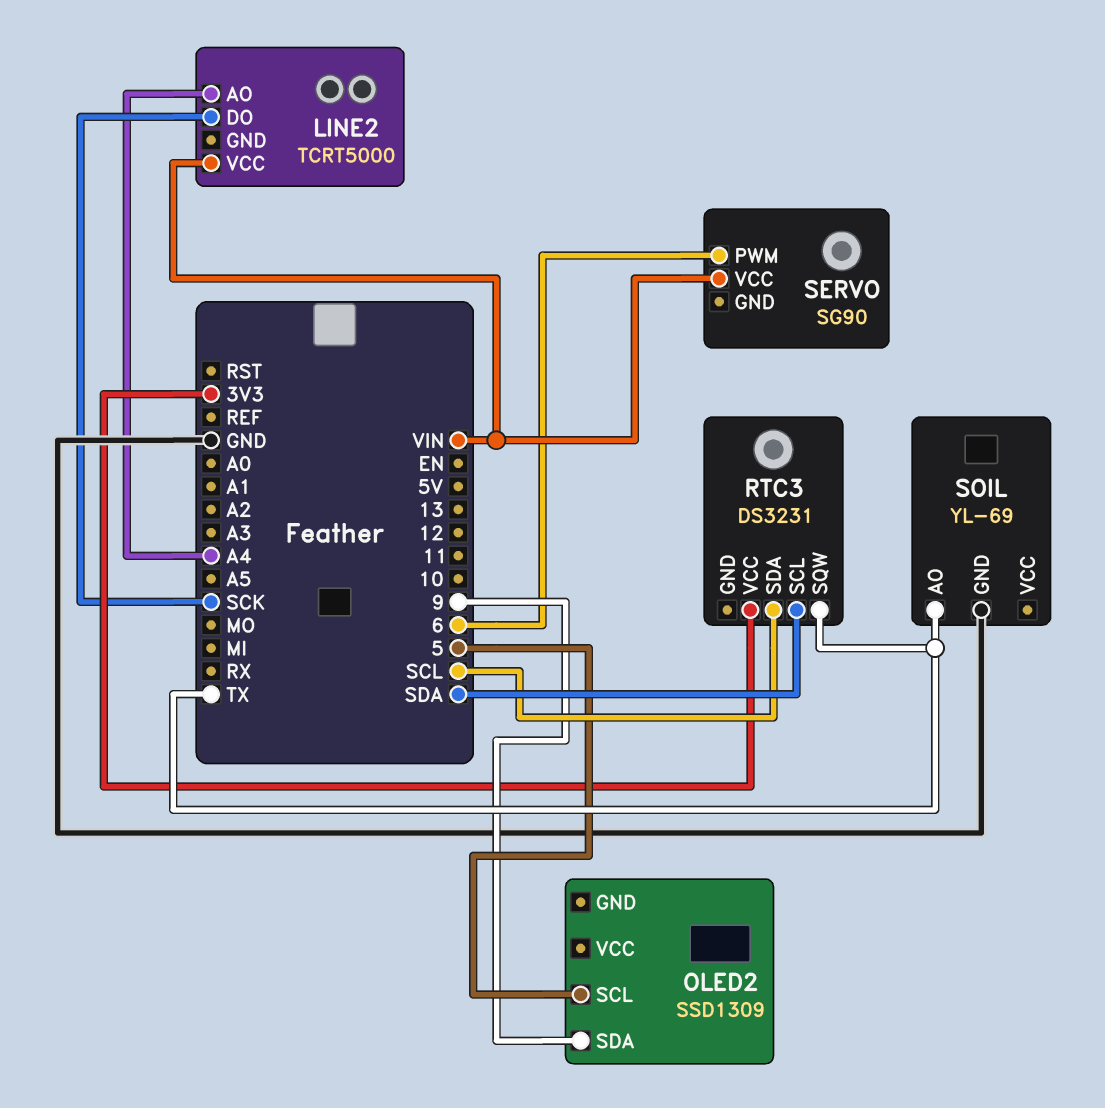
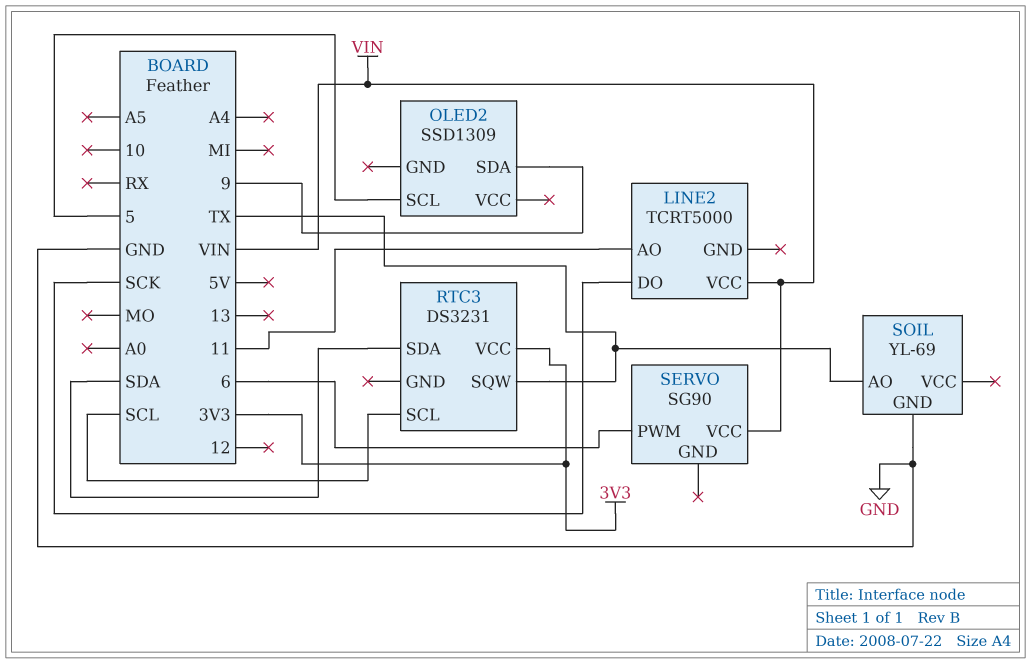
LINE2 pin AO: A4 -> 11
RTC3 pin SCL: SDA -> SCL
RTC3 pin SDA: SCL -> SDA

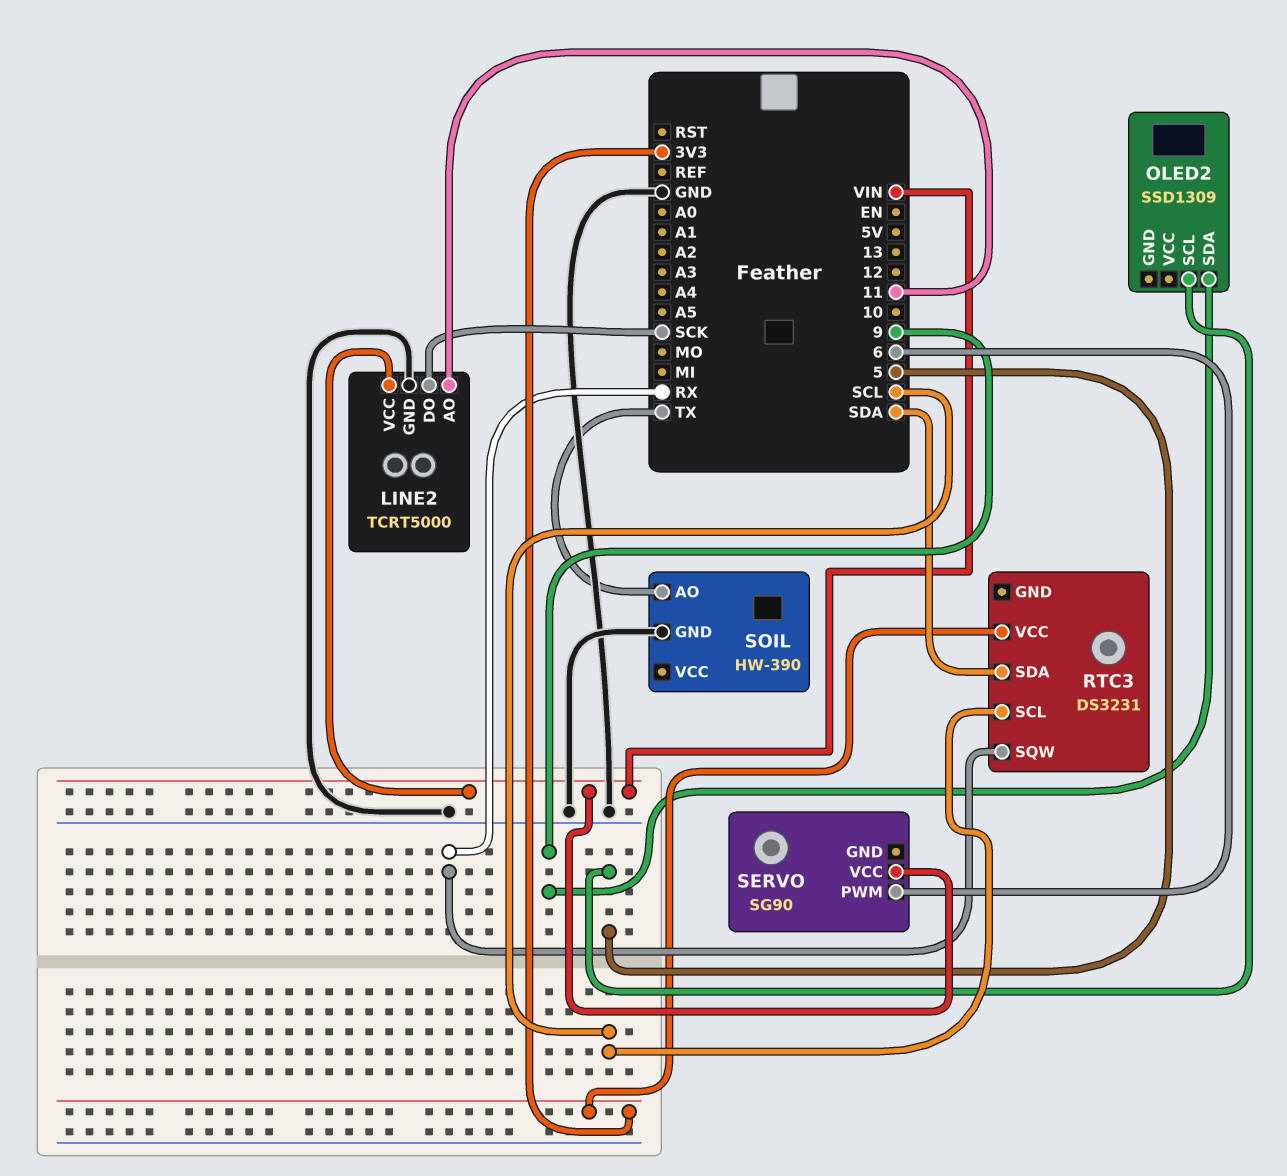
LINE2 pin GND: none -> GND
RTC3 pin SQW: TX -> RX
SOIL: YL-69 -> HW-390

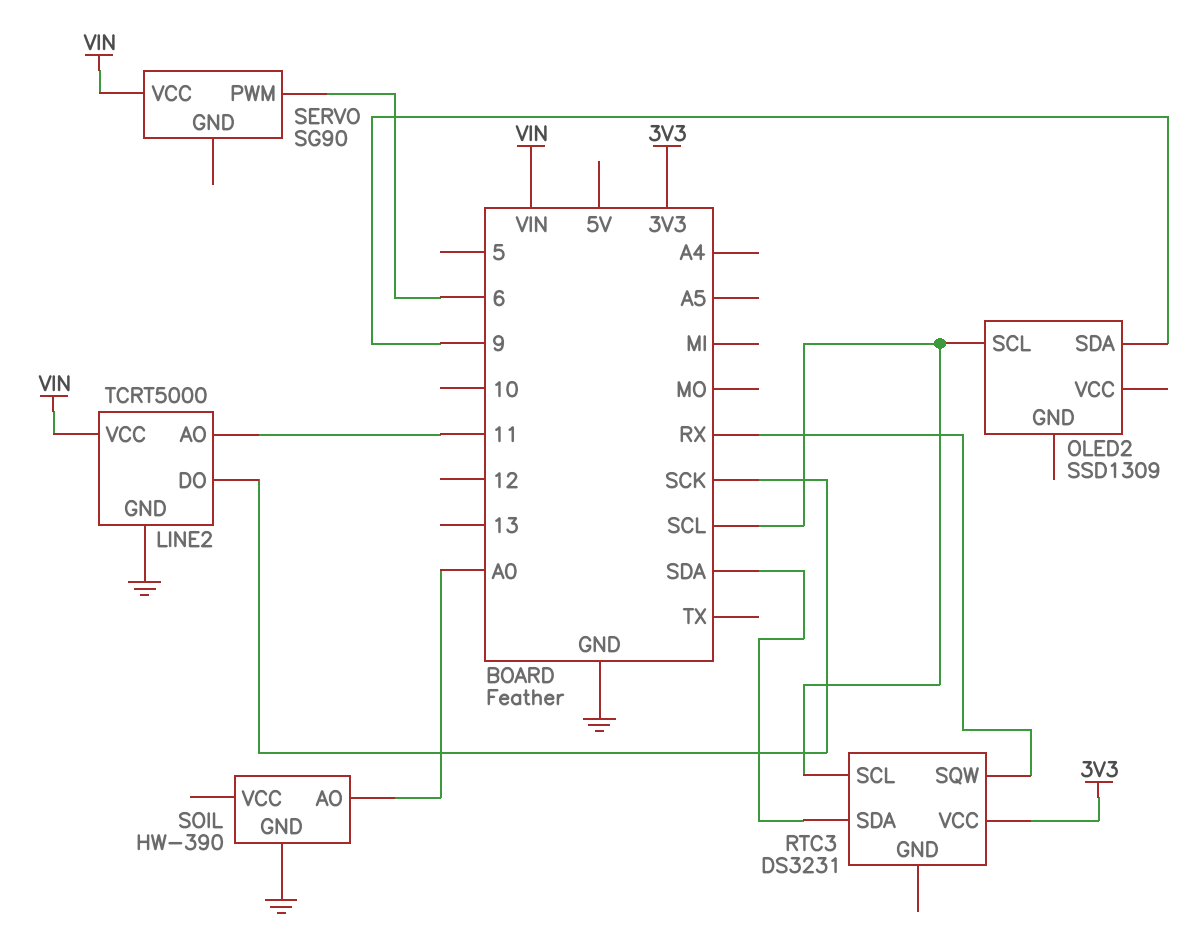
OLED2 pin SCL: 5 -> SCL
SOIL pin AO: TX -> A0

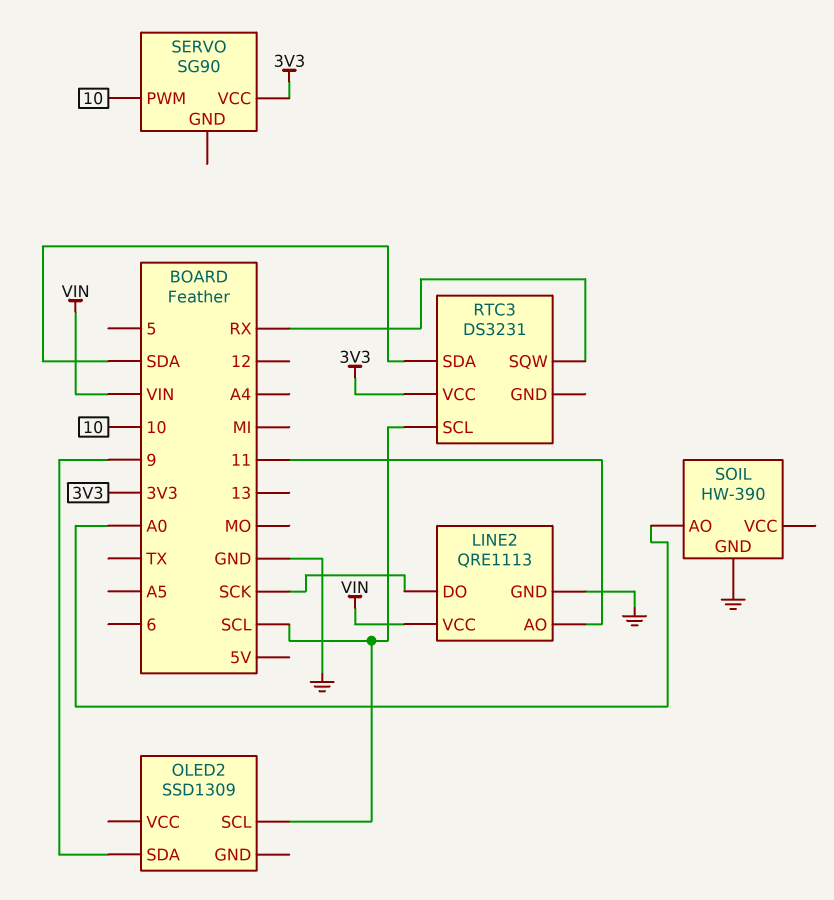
LINE2: TCRT5000 -> QRE1113
SERVO pin PWM: 6 -> 10
SERVO pin VCC: VIN -> 3V3

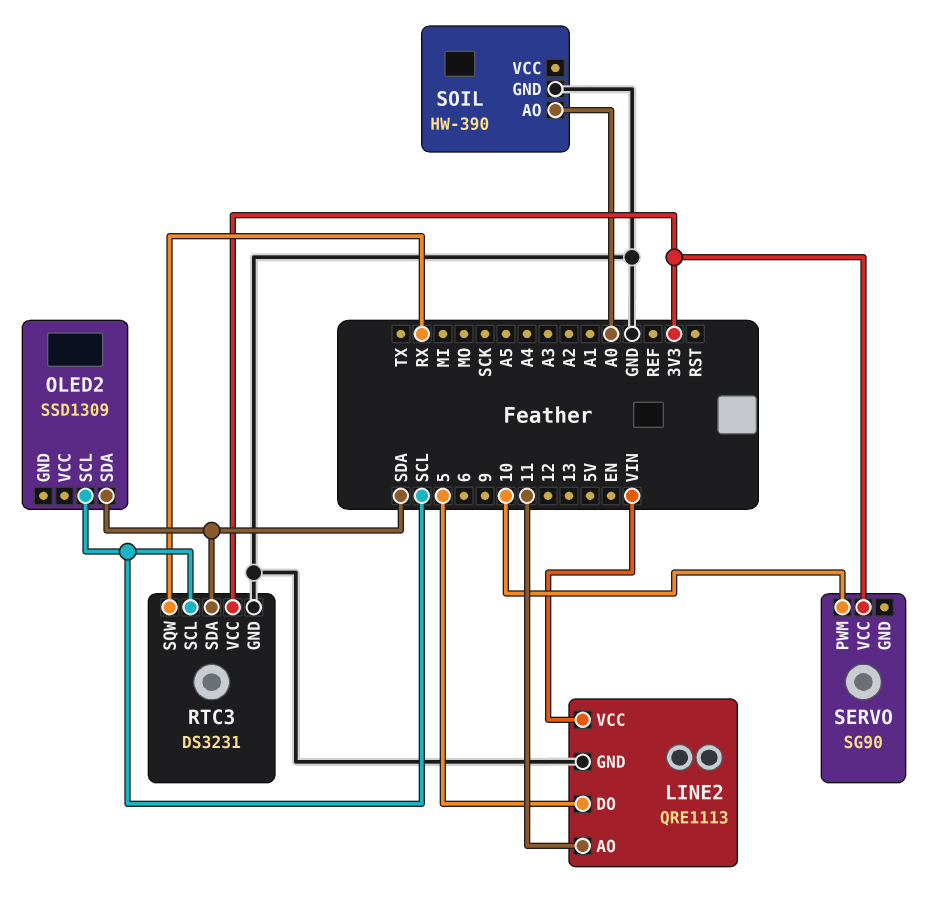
LINE2 pin DO: SCK -> 5
OLED2 pin SDA: 9 -> SDA
RTC3 pin GND: none -> GND

